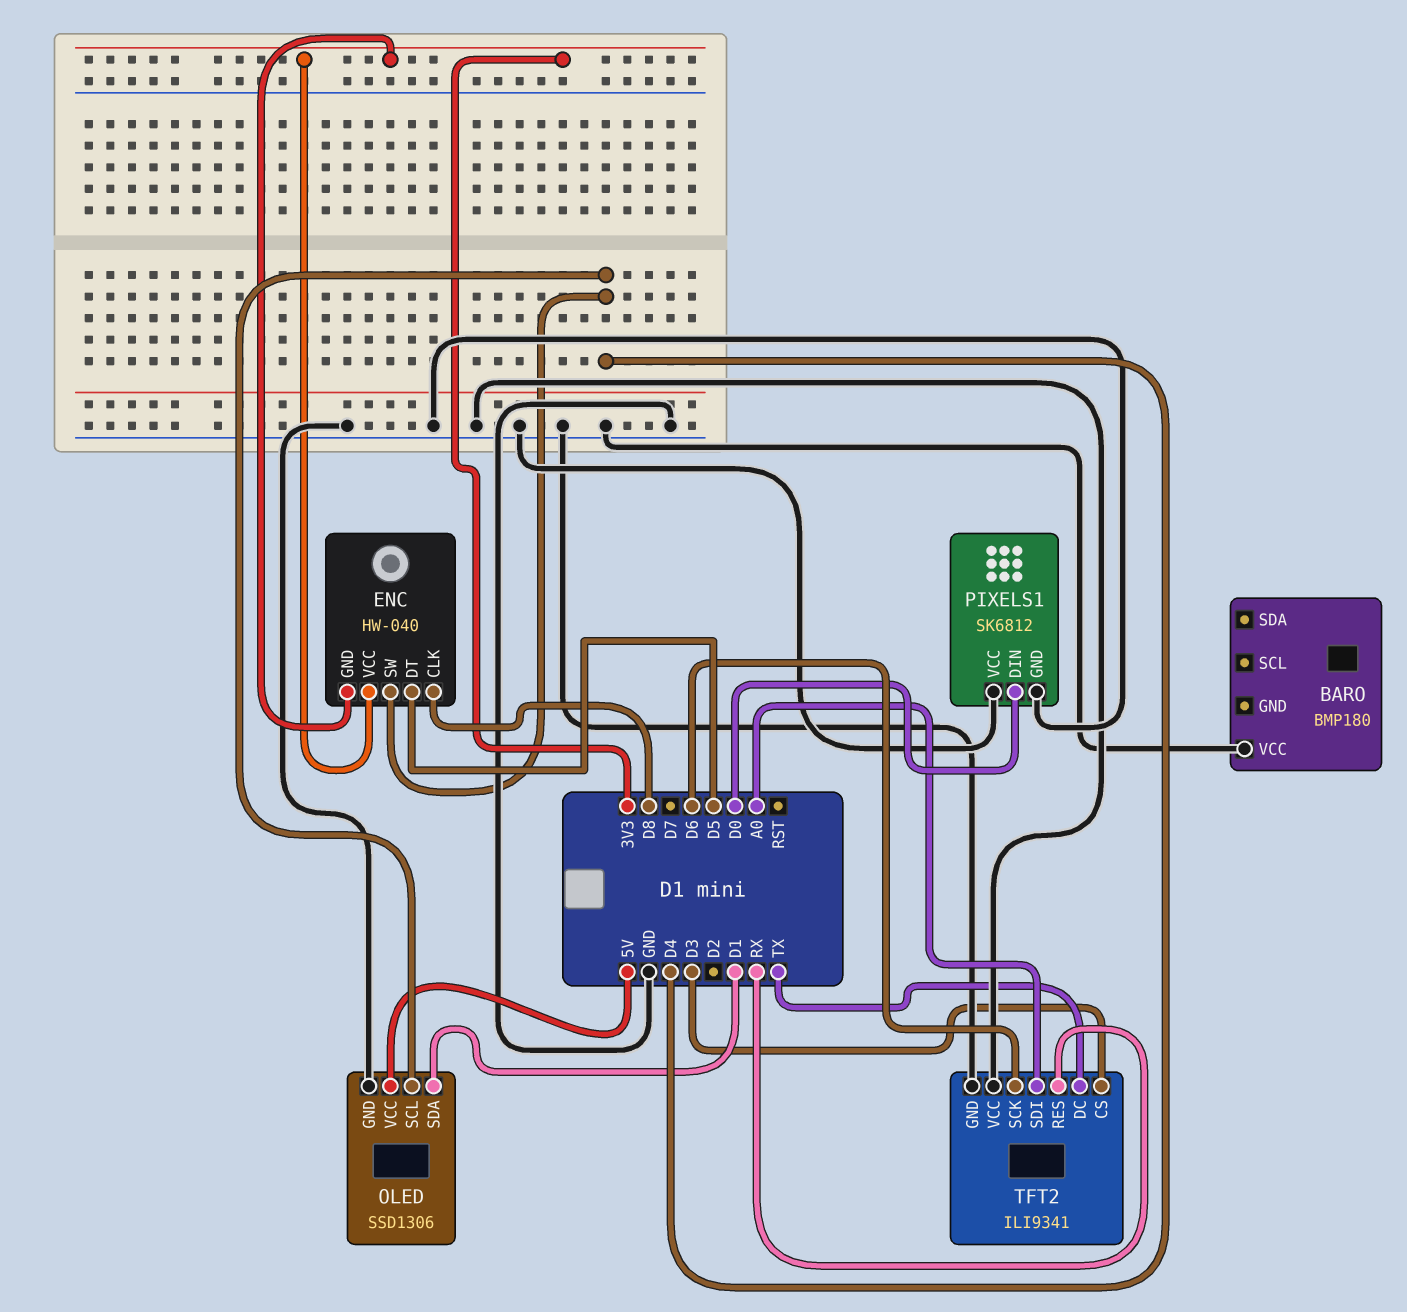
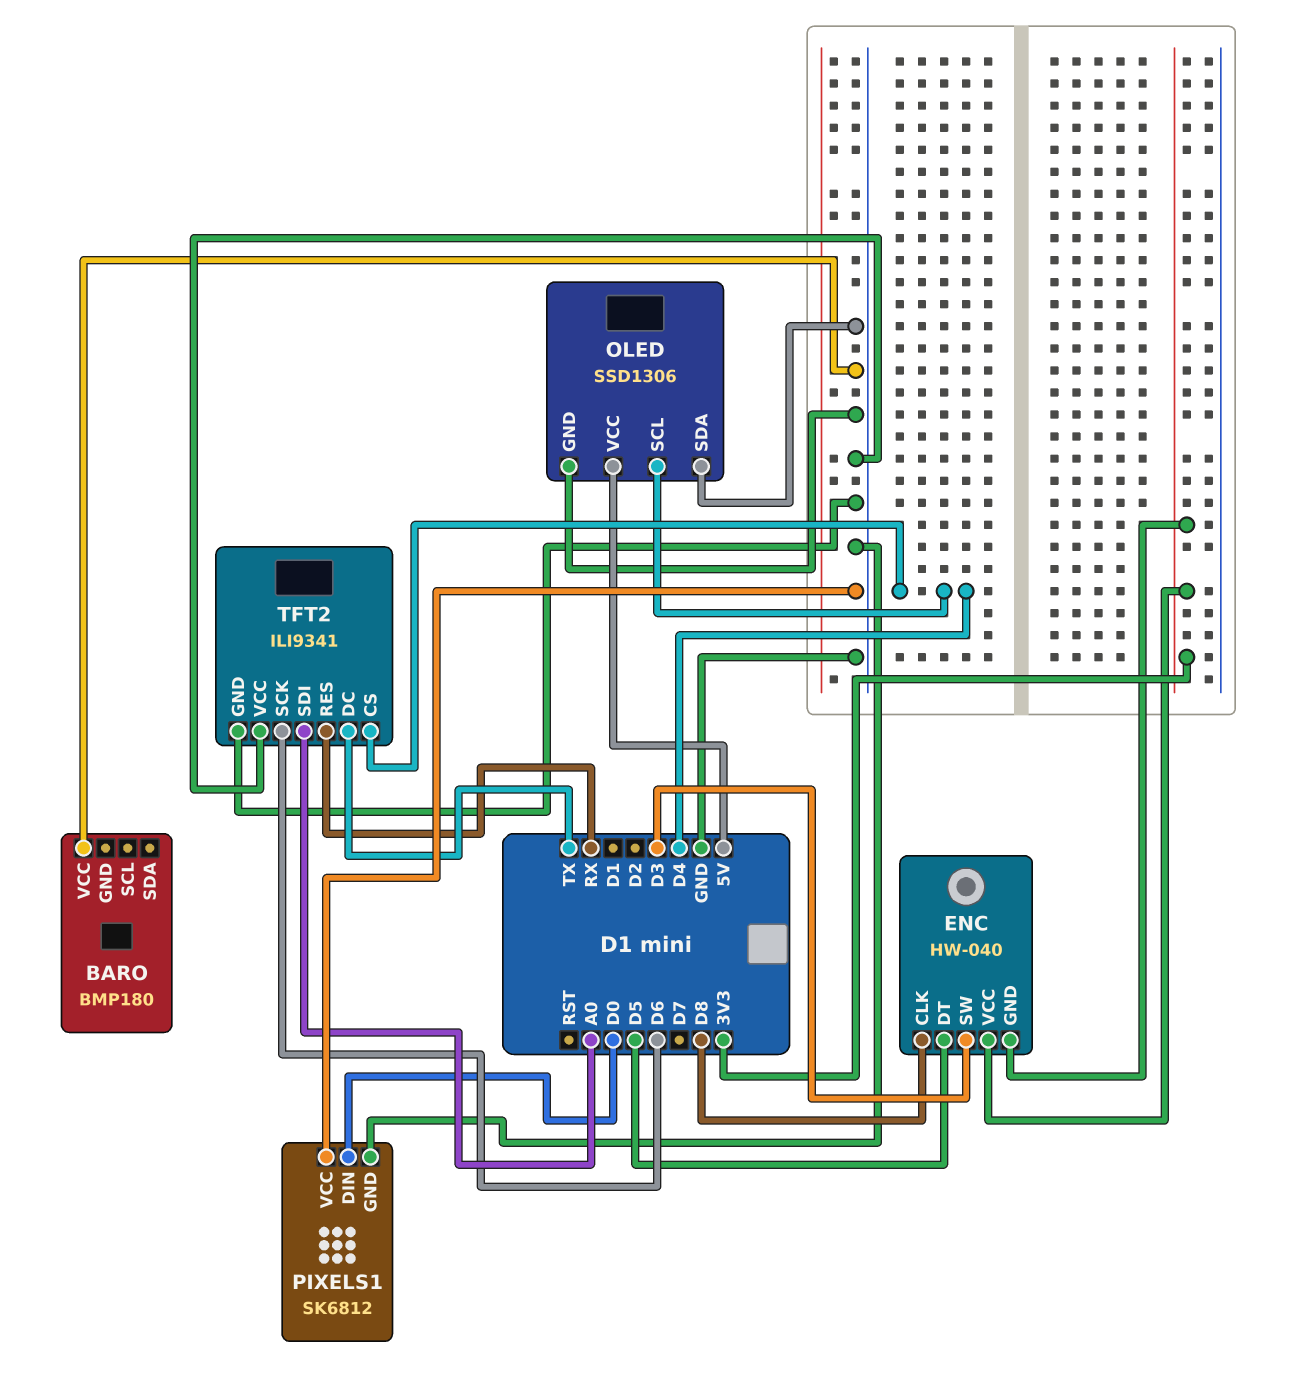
ENC pin SW: D4 -> D3
OLED pin SDA: D1 -> GND
TFT2 pin CS: D3 -> D4

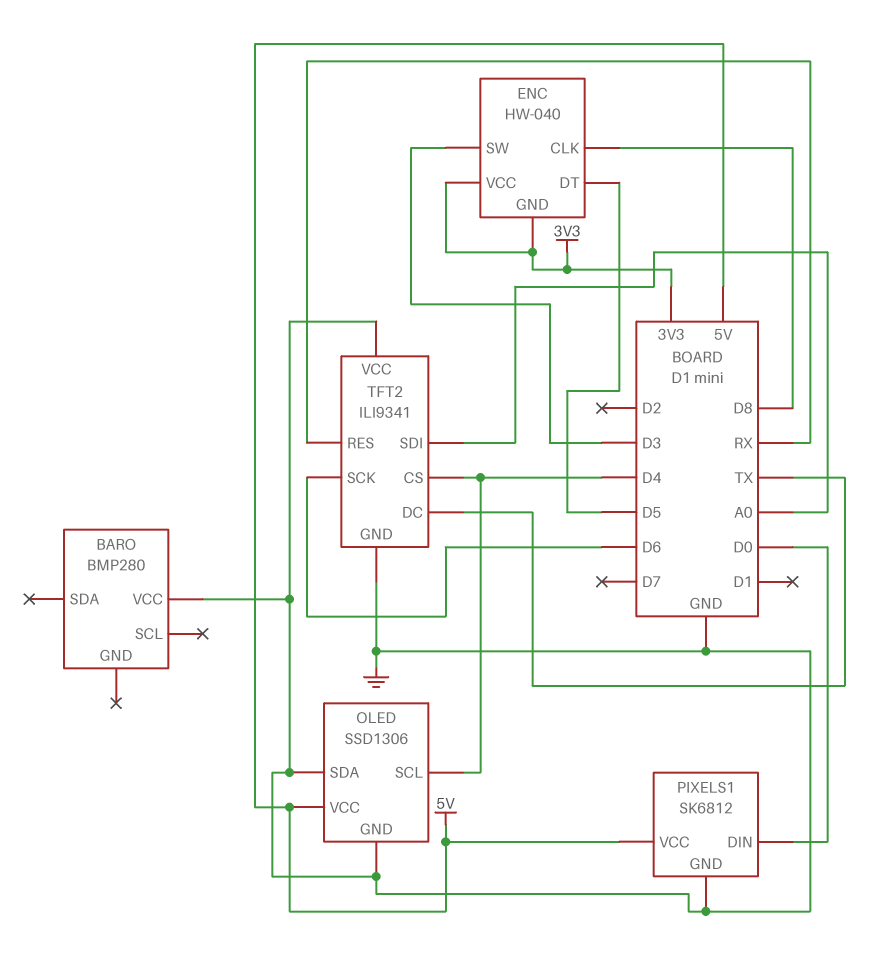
BARO: BMP180 -> BMP280
PIXELS1 pin VCC: GND -> 5V

